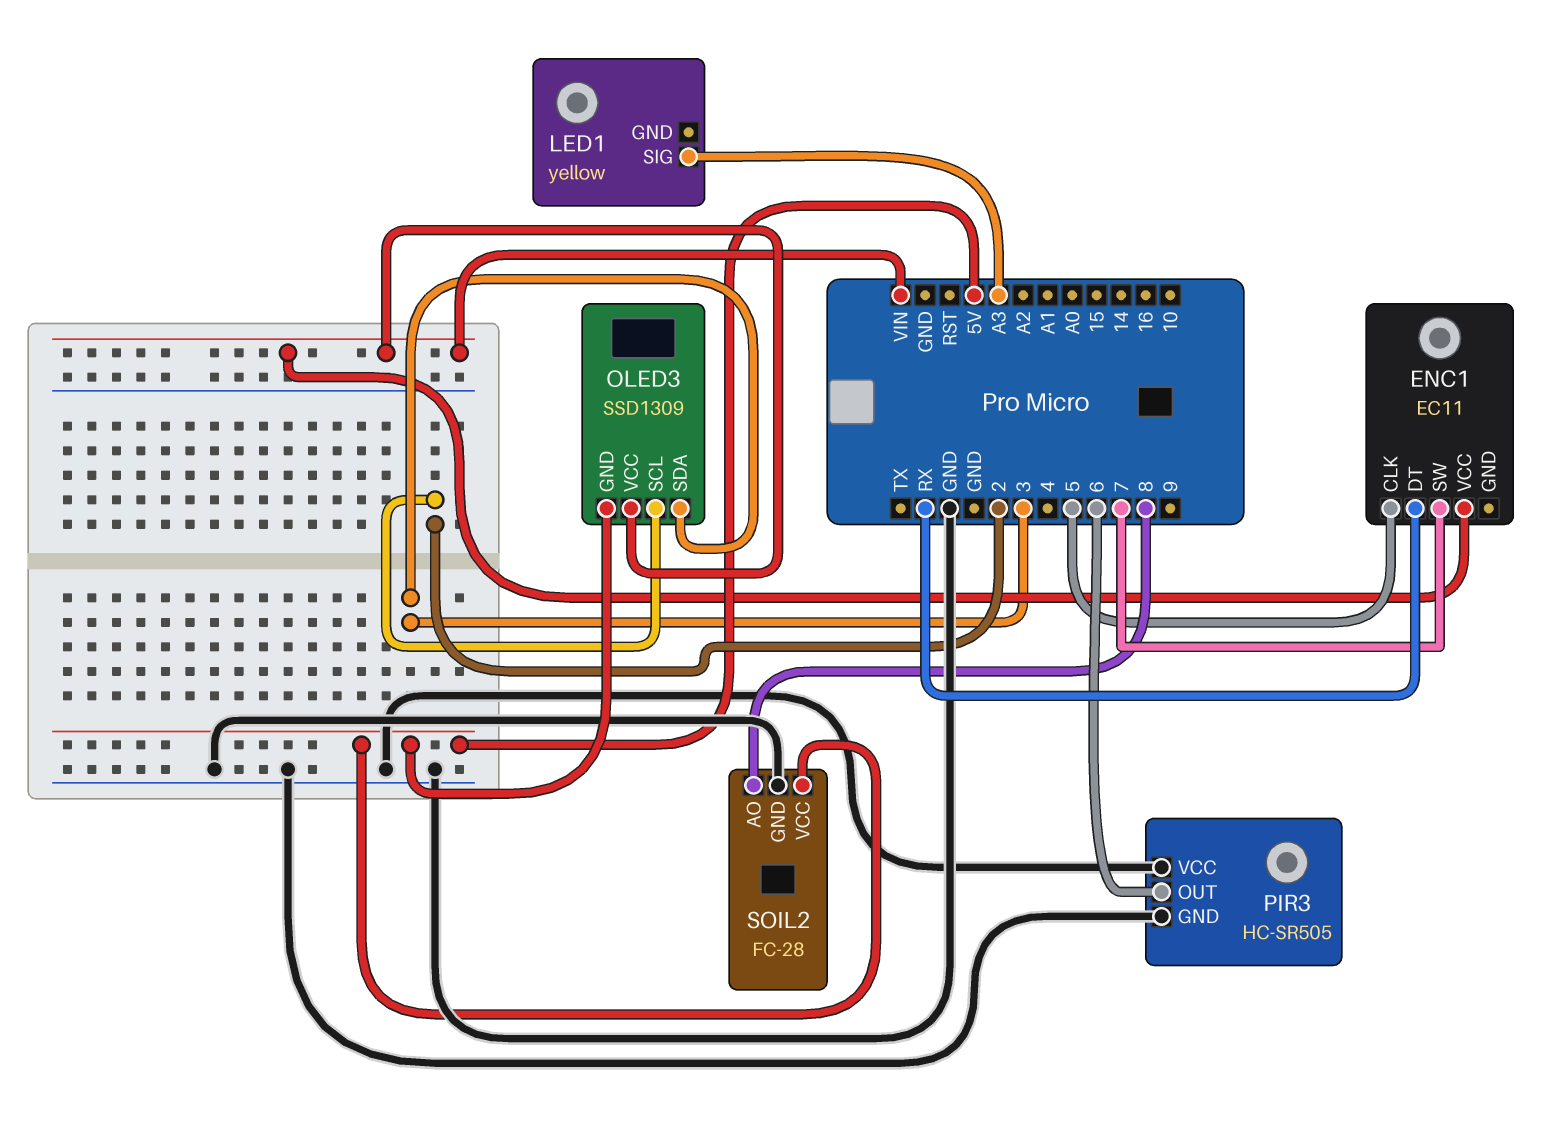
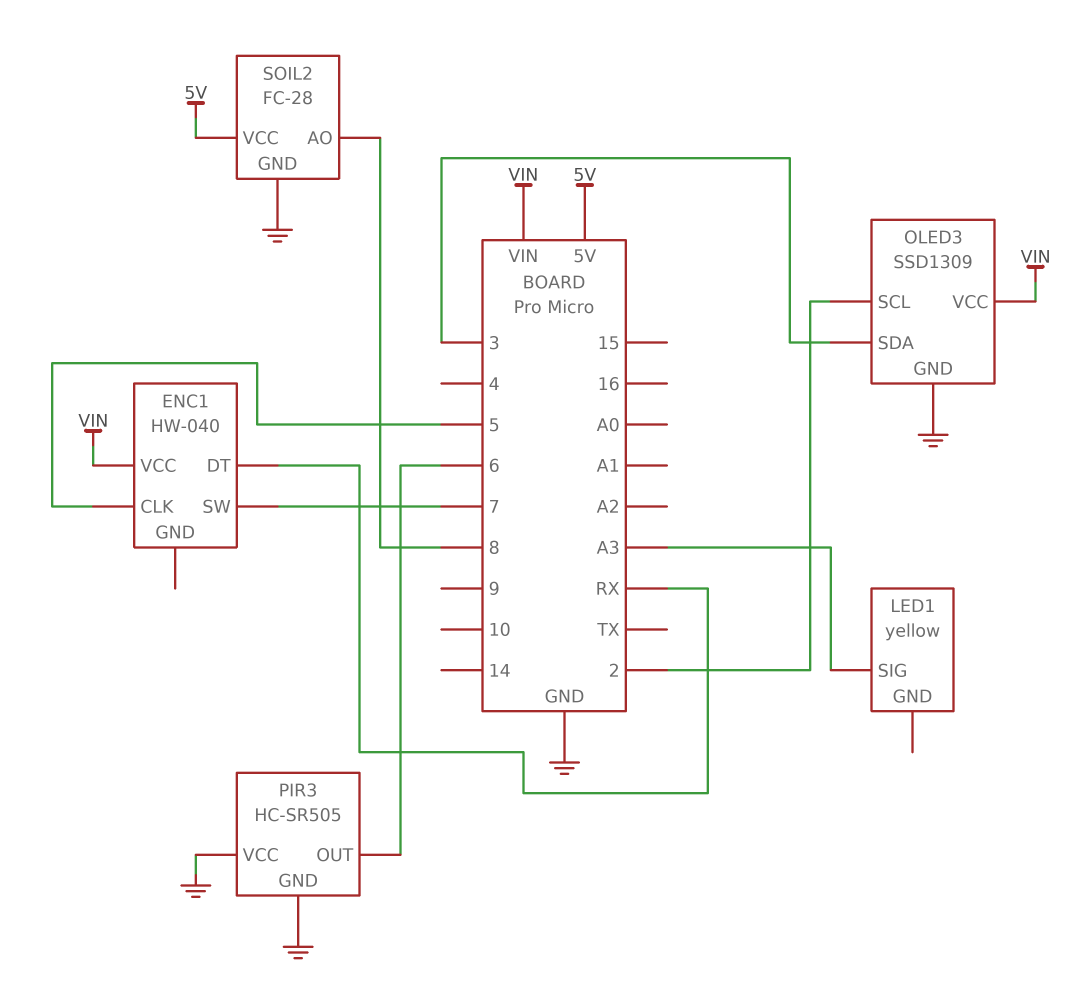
ENC1: EC11 -> HW-040
OLED3 pin GND: 5V -> GND

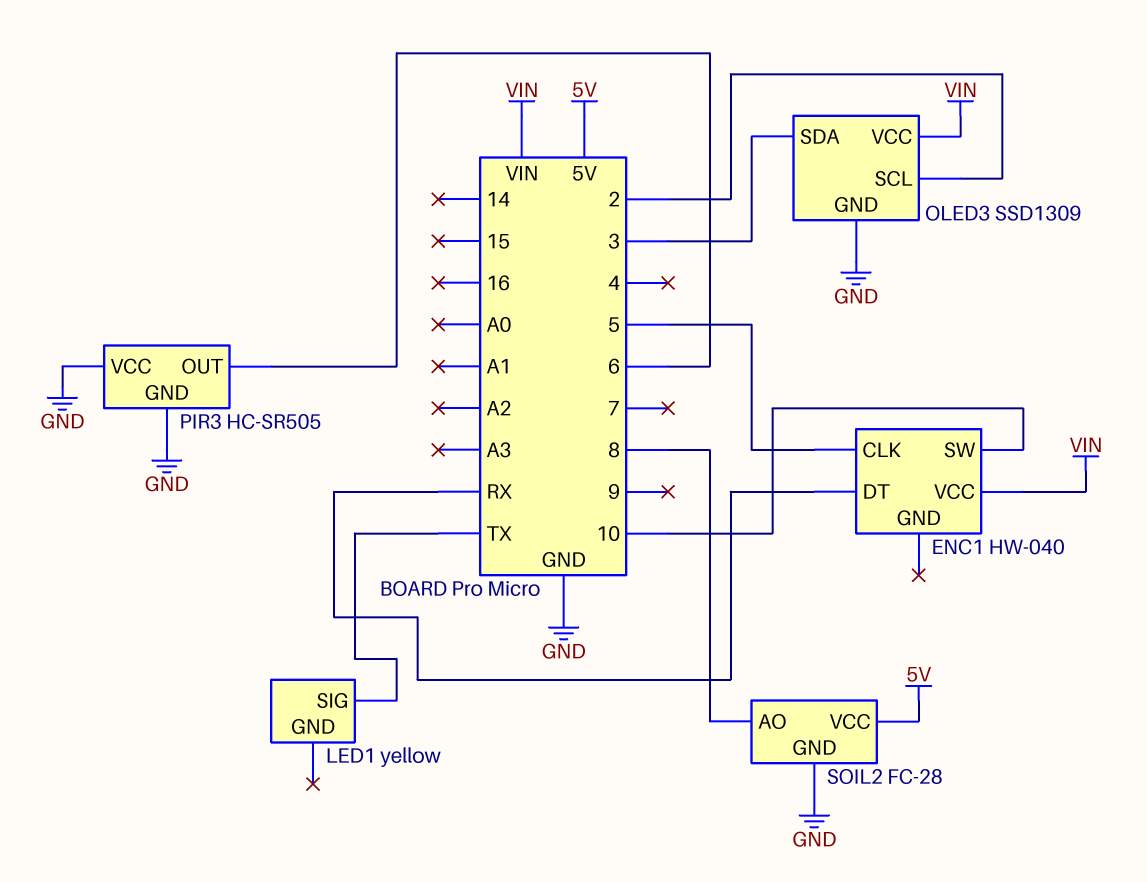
ENC1 pin SW: 7 -> 10
LED1 pin SIG: A3 -> TX

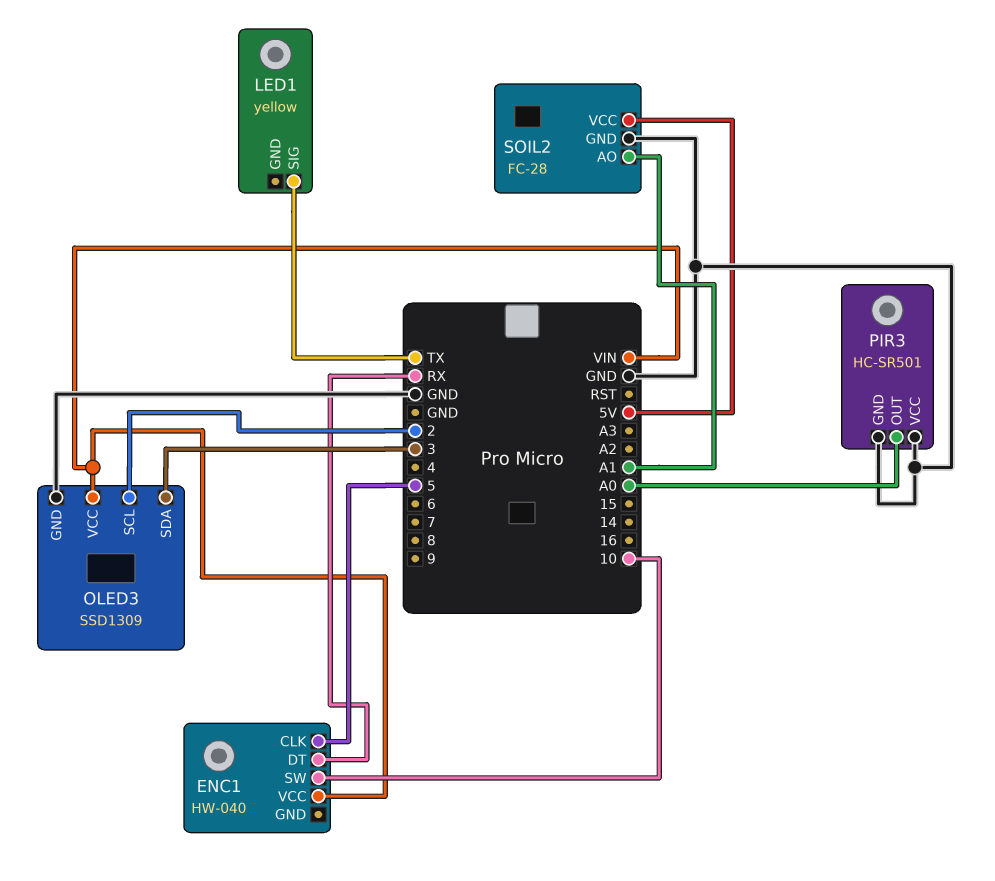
PIR3: HC-SR505 -> HC-SR501
PIR3 pin OUT: 6 -> A0
SOIL2 pin AO: 8 -> A1

